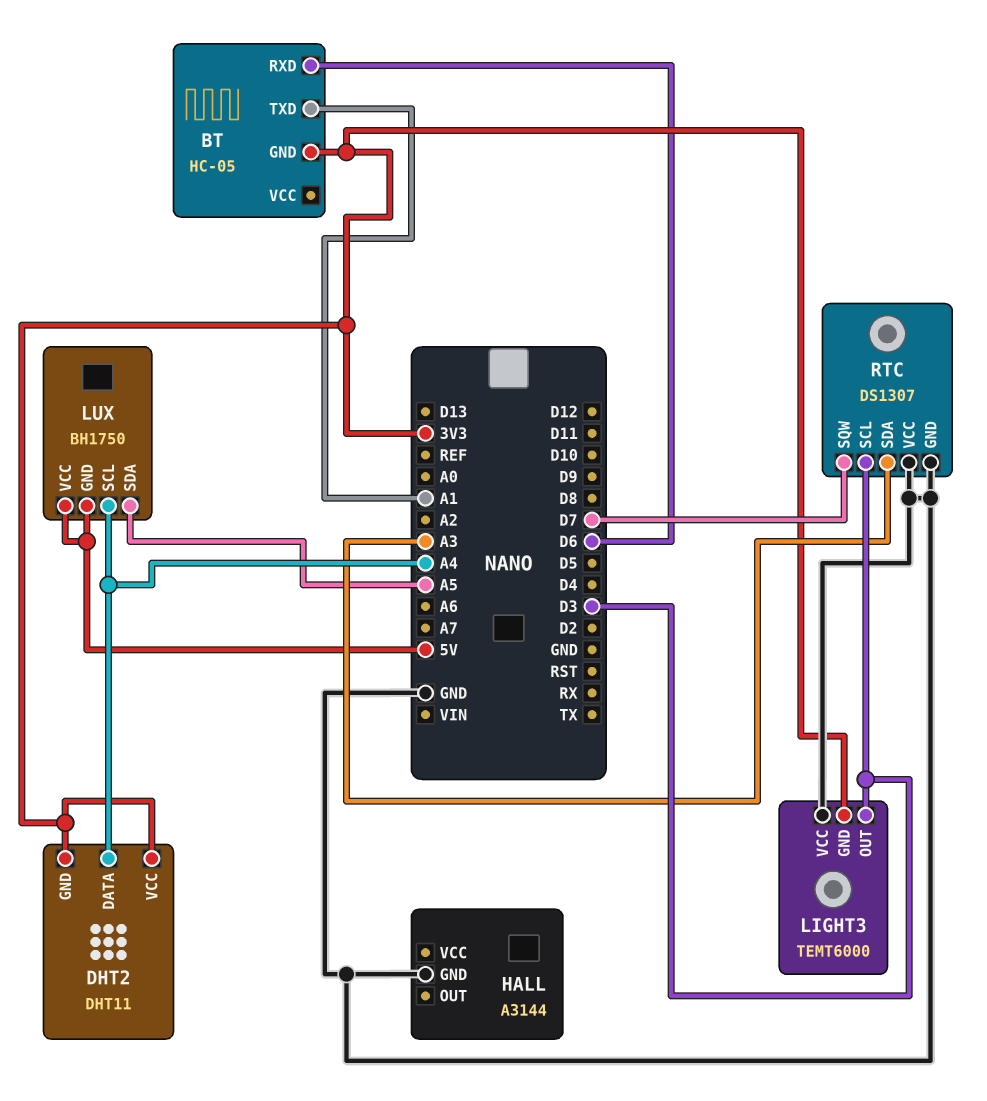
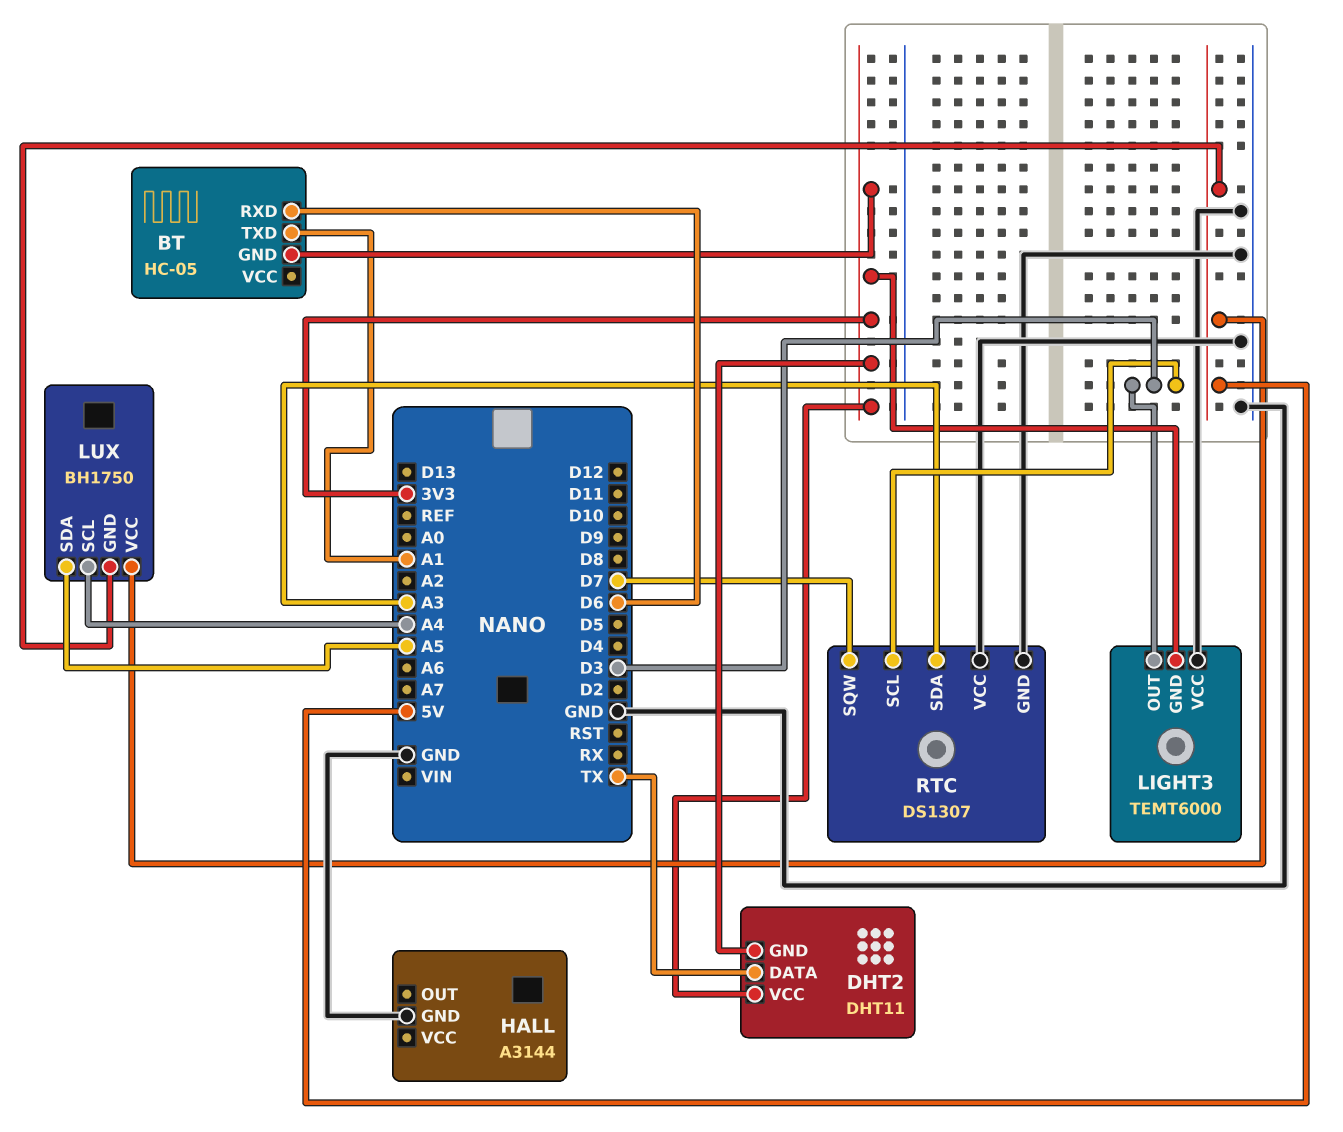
DHT2 pin DATA: A4 -> TX

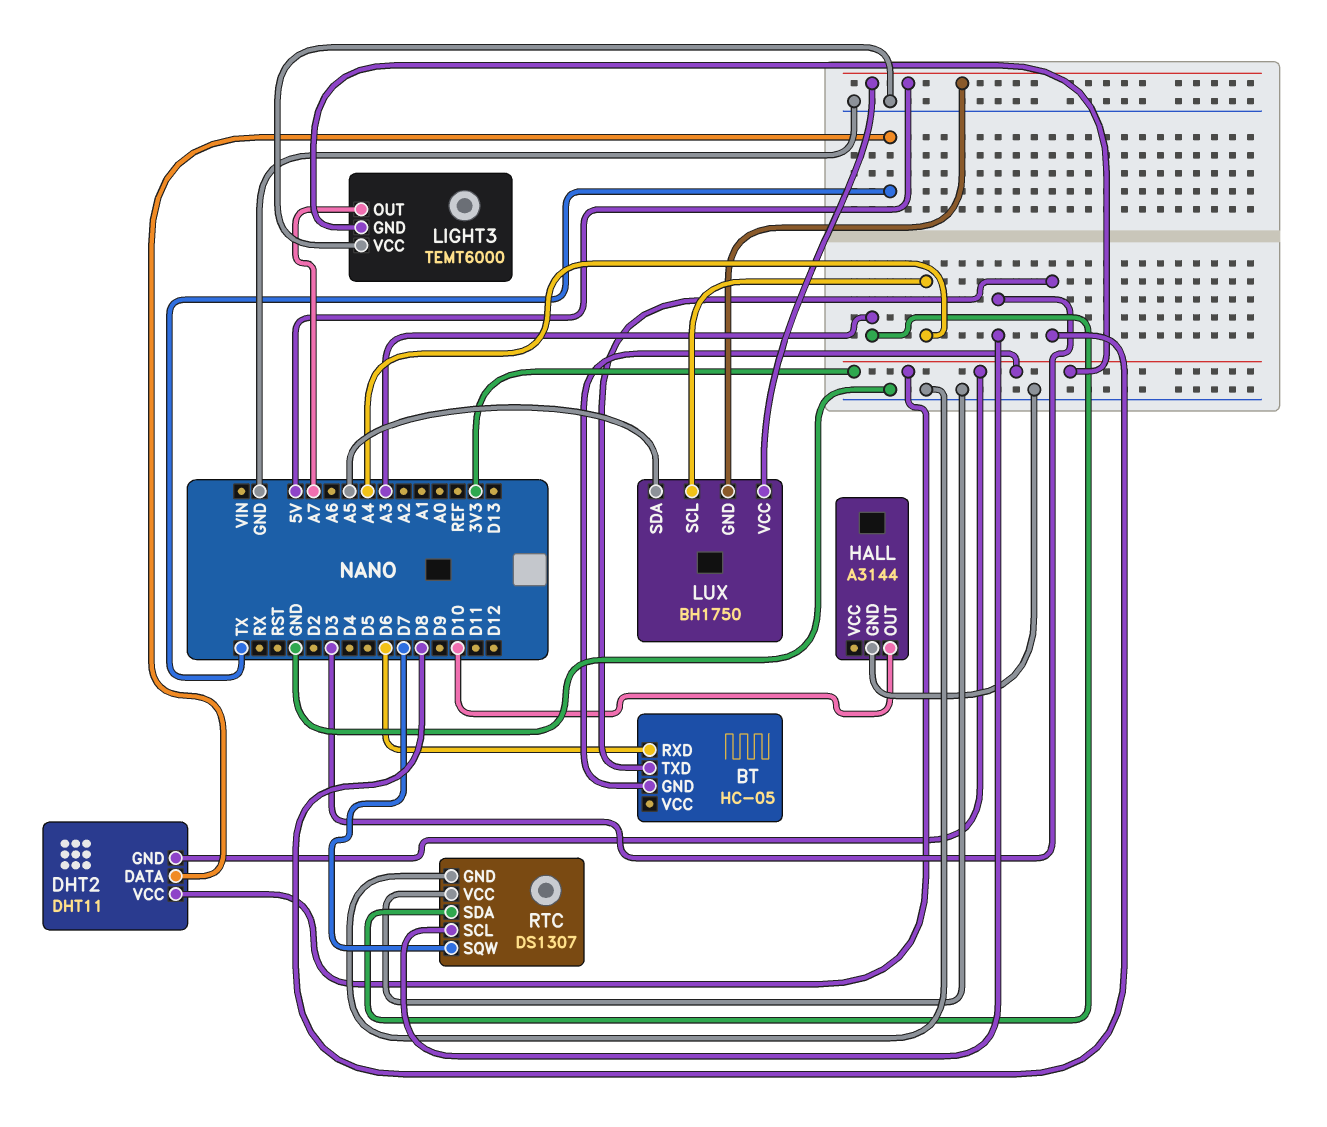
BT pin TXD: A1 -> D8
HALL pin OUT: none -> D10
LIGHT3 pin OUT: D3 -> A7

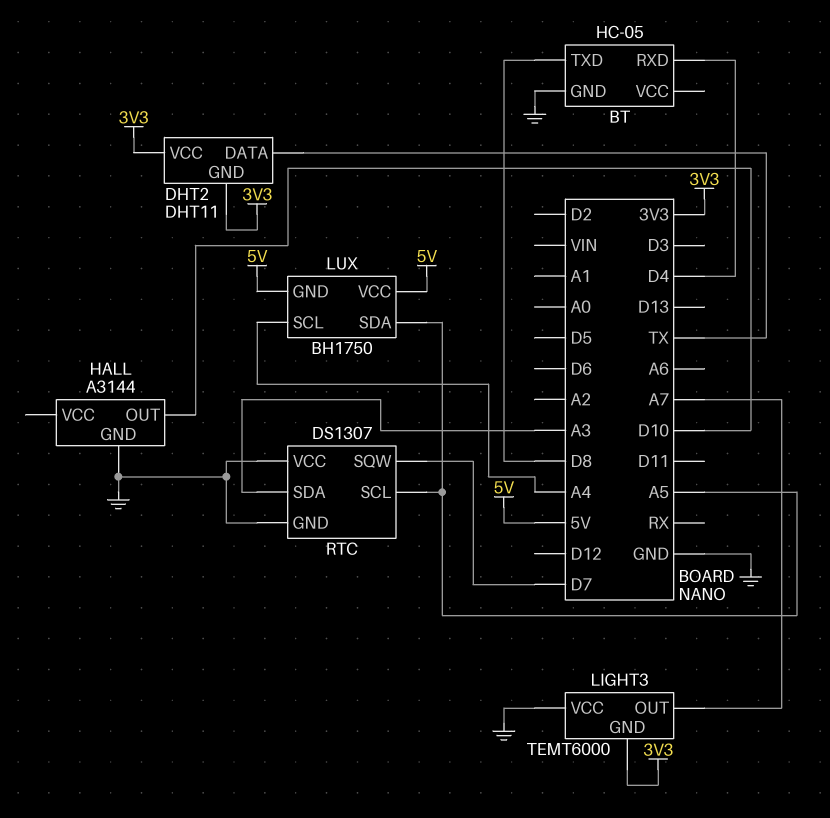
BT pin GND: 3V3 -> GND
BT pin RXD: D6 -> D4
RTC pin SCL: D3 -> A5

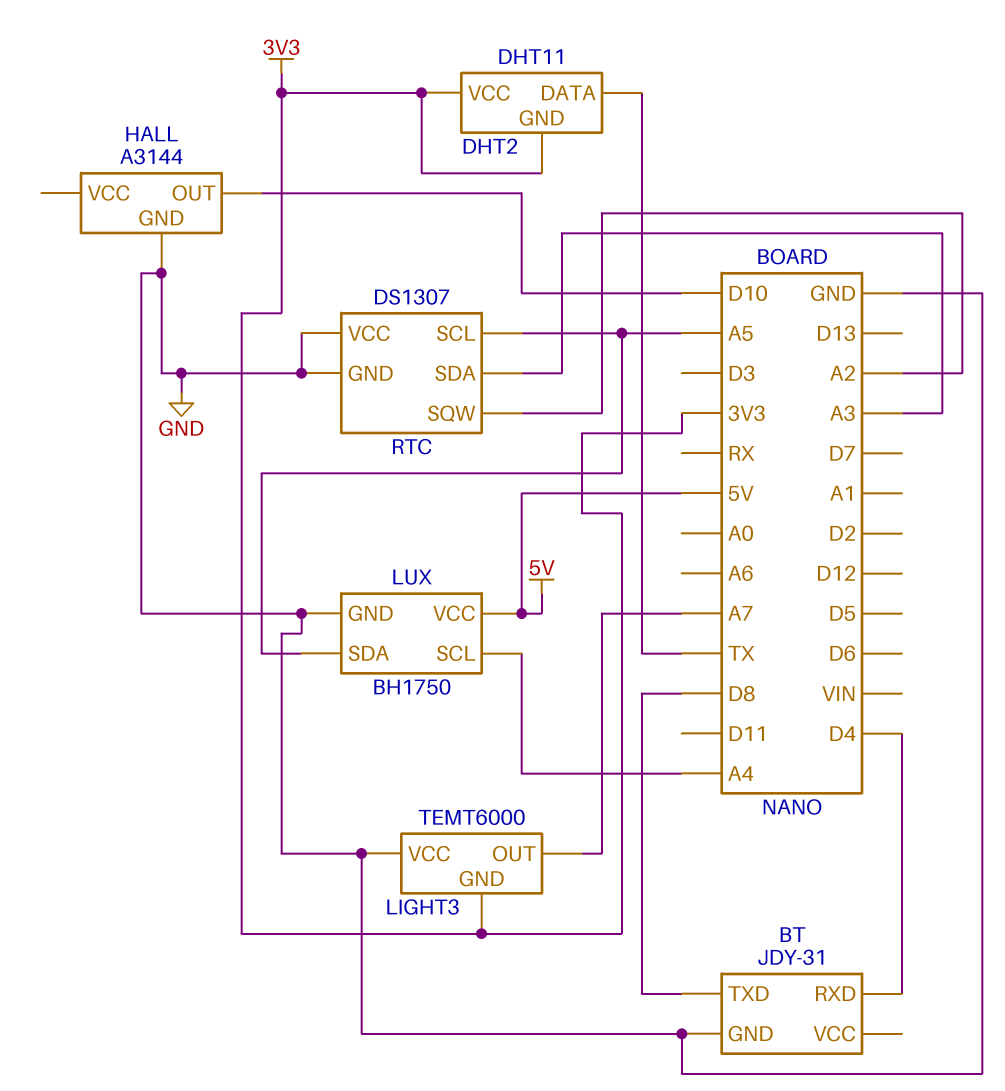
BT: HC-05 -> JDY-31
LUX pin GND: 5V -> GND
RTC pin SQW: D7 -> A2

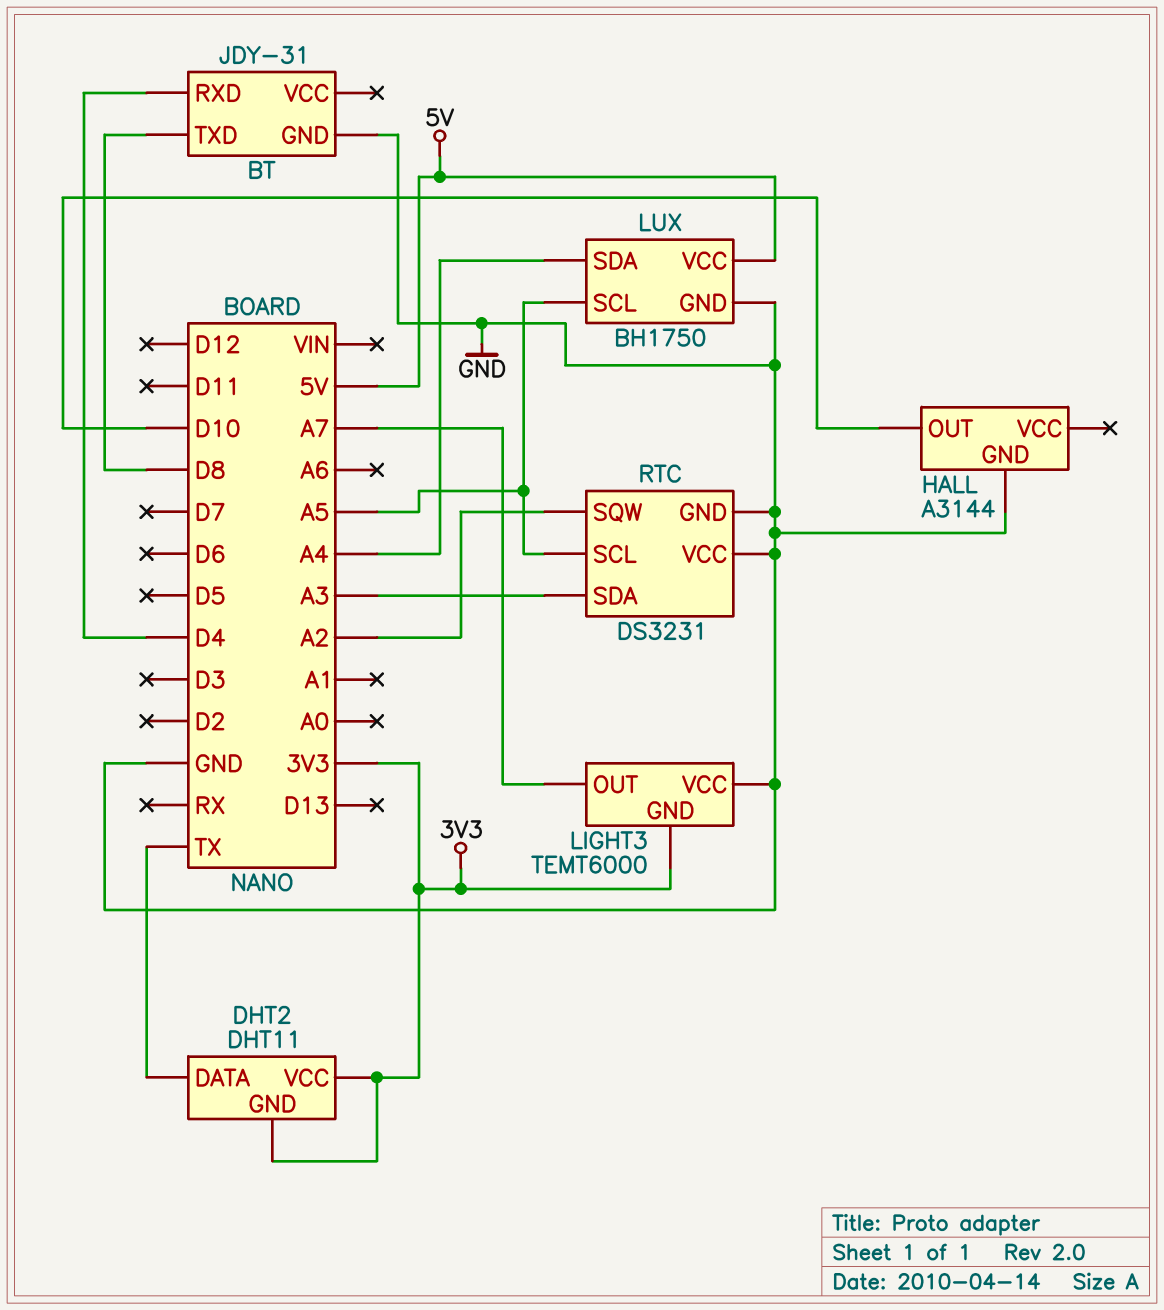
LUX pin SCL: A4 -> A5
LUX pin SDA: A5 -> A4
RTC: DS1307 -> DS3231

